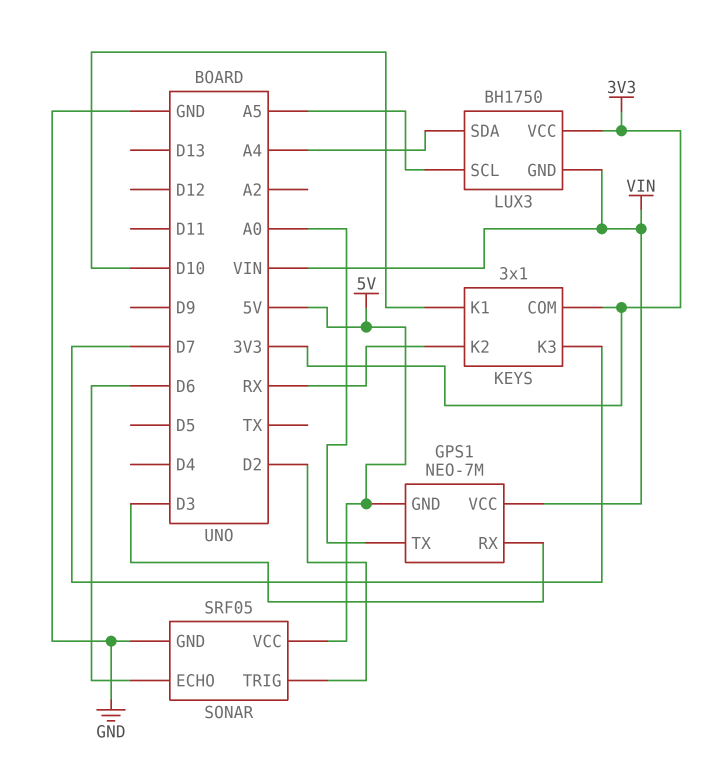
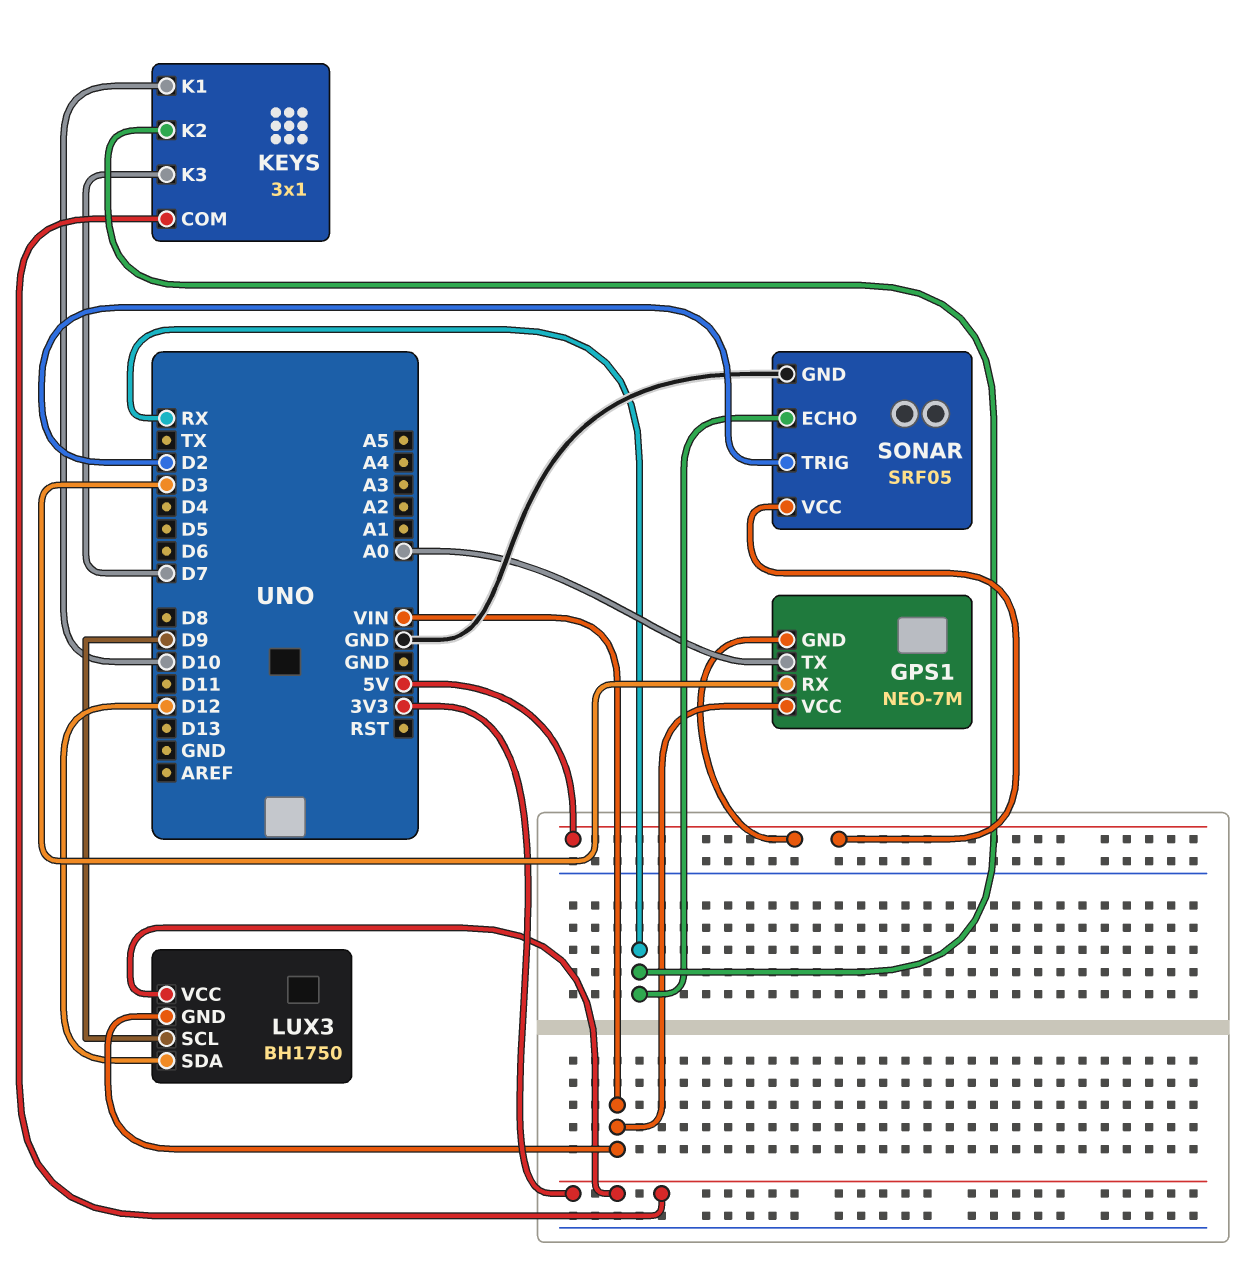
LUX3 pin SCL: A5 -> D9
LUX3 pin SDA: A4 -> D12
SONAR pin ECHO: D6 -> RX

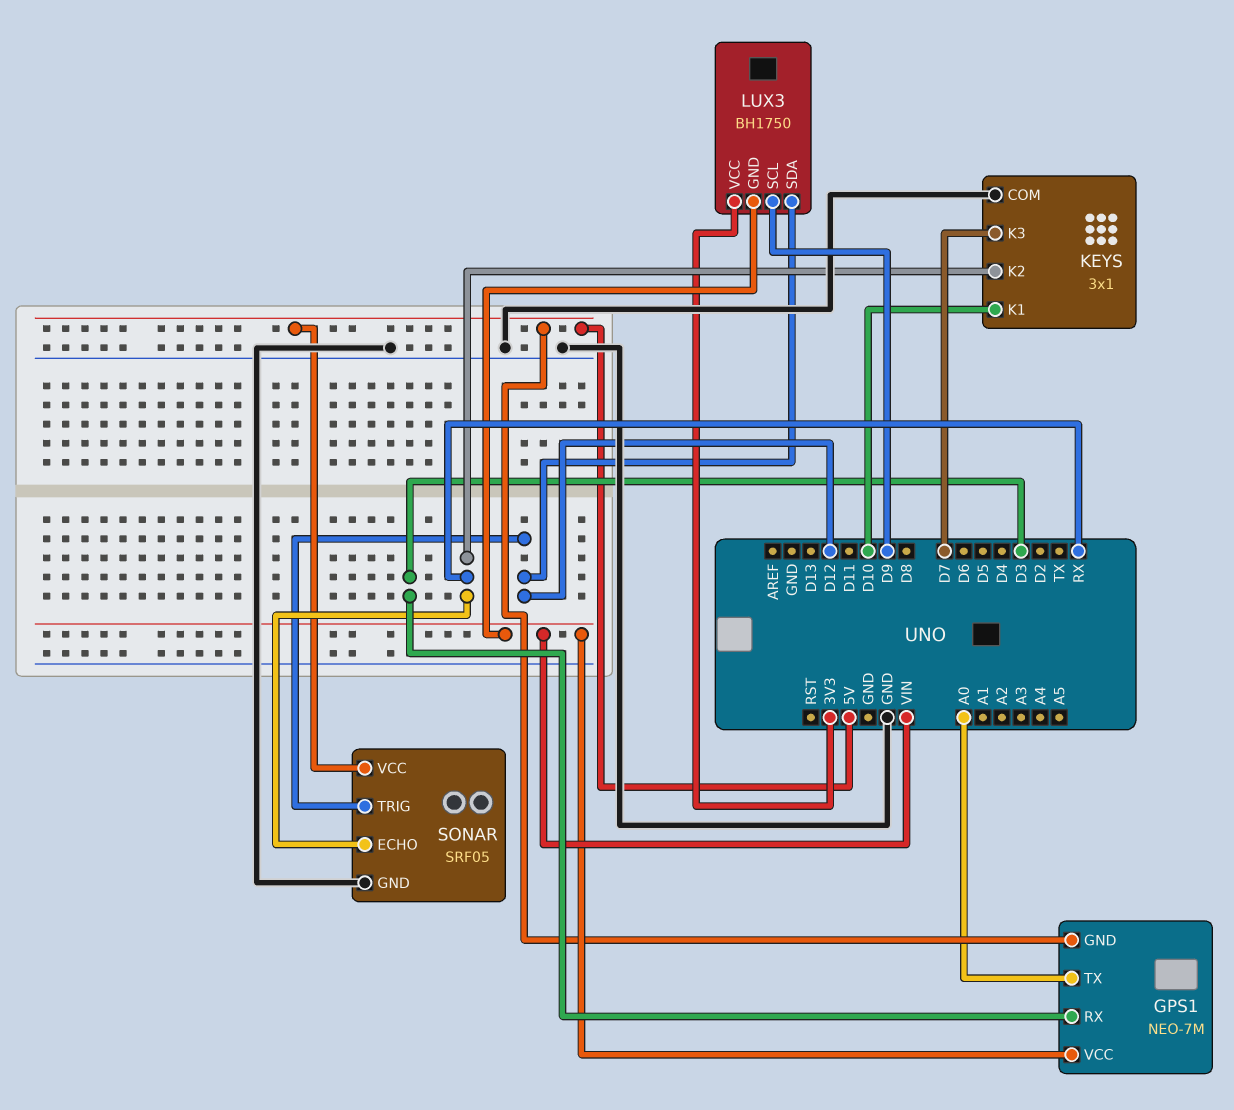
KEYS pin COM: 3V3 -> GND
SONAR pin TRIG: D2 -> D12

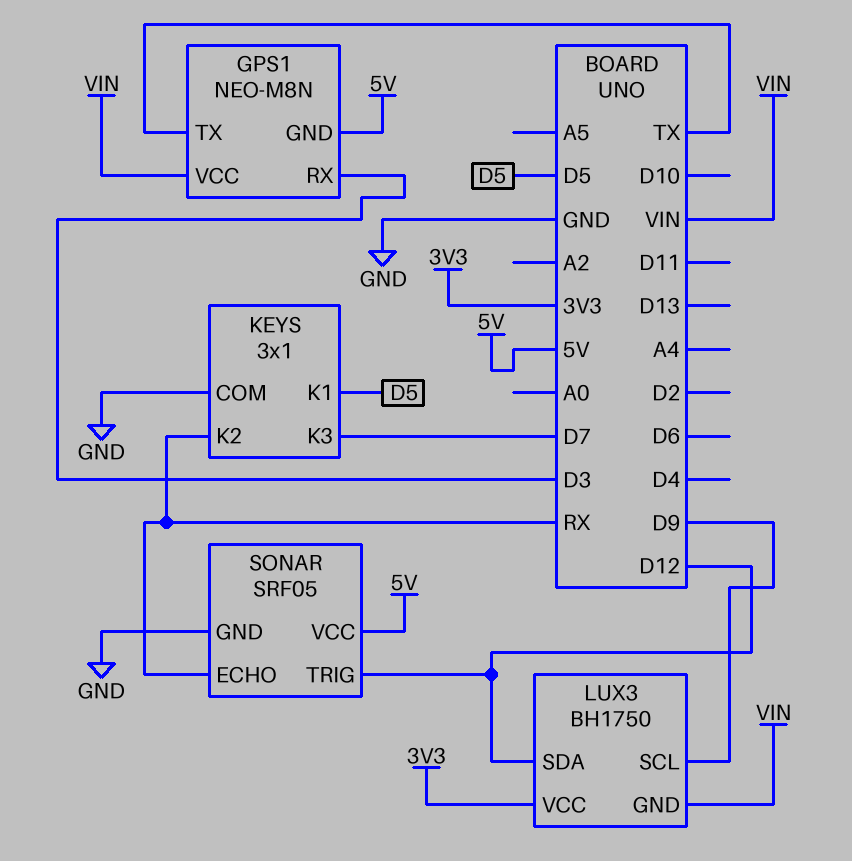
GPS1: NEO-7M -> NEO-M8N
GPS1 pin TX: A0 -> TX
KEYS pin K1: D10 -> D5

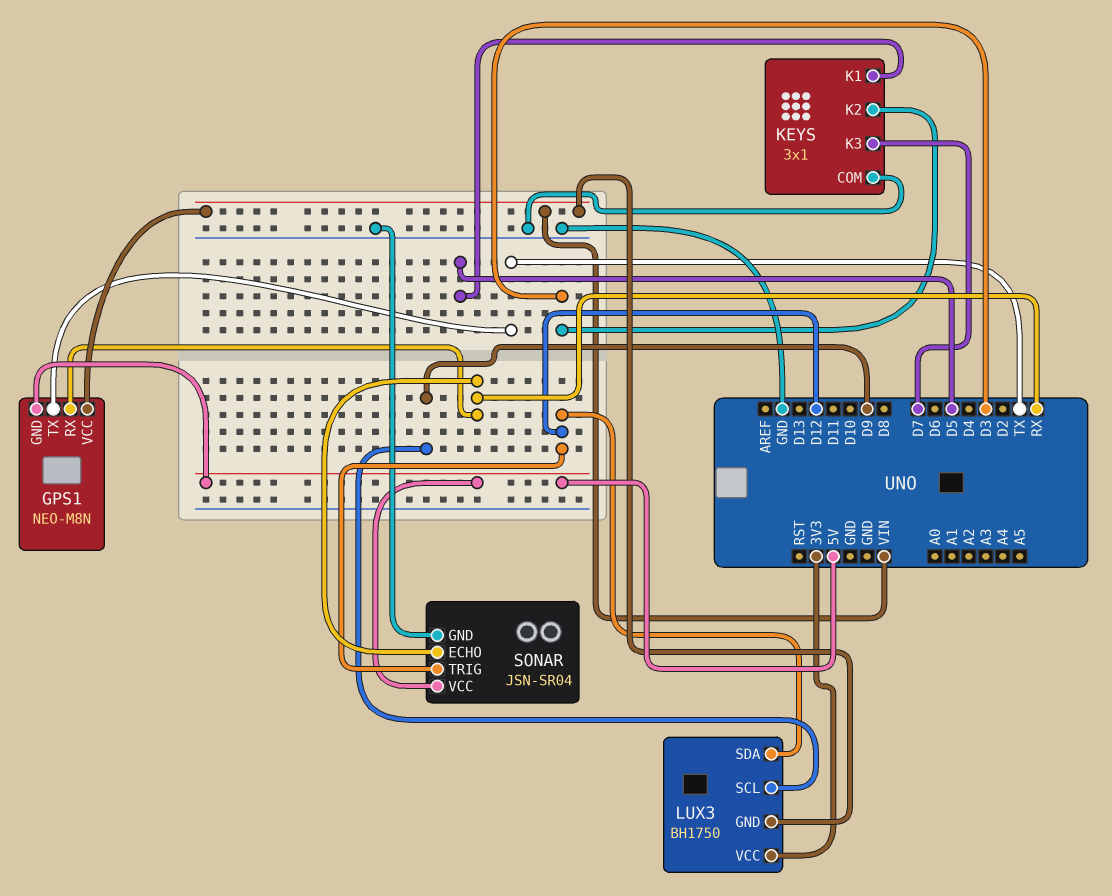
GPS1 pin RX: D3 -> RX
KEYS pin K2: RX -> D3
SONAR: SRF05 -> JSN-SR04

